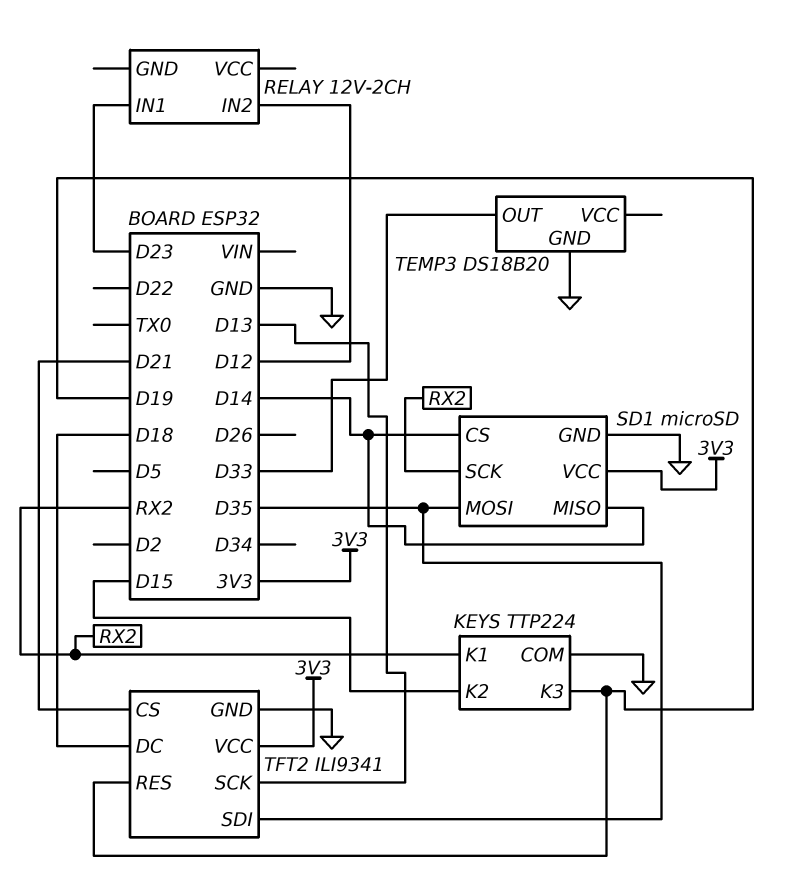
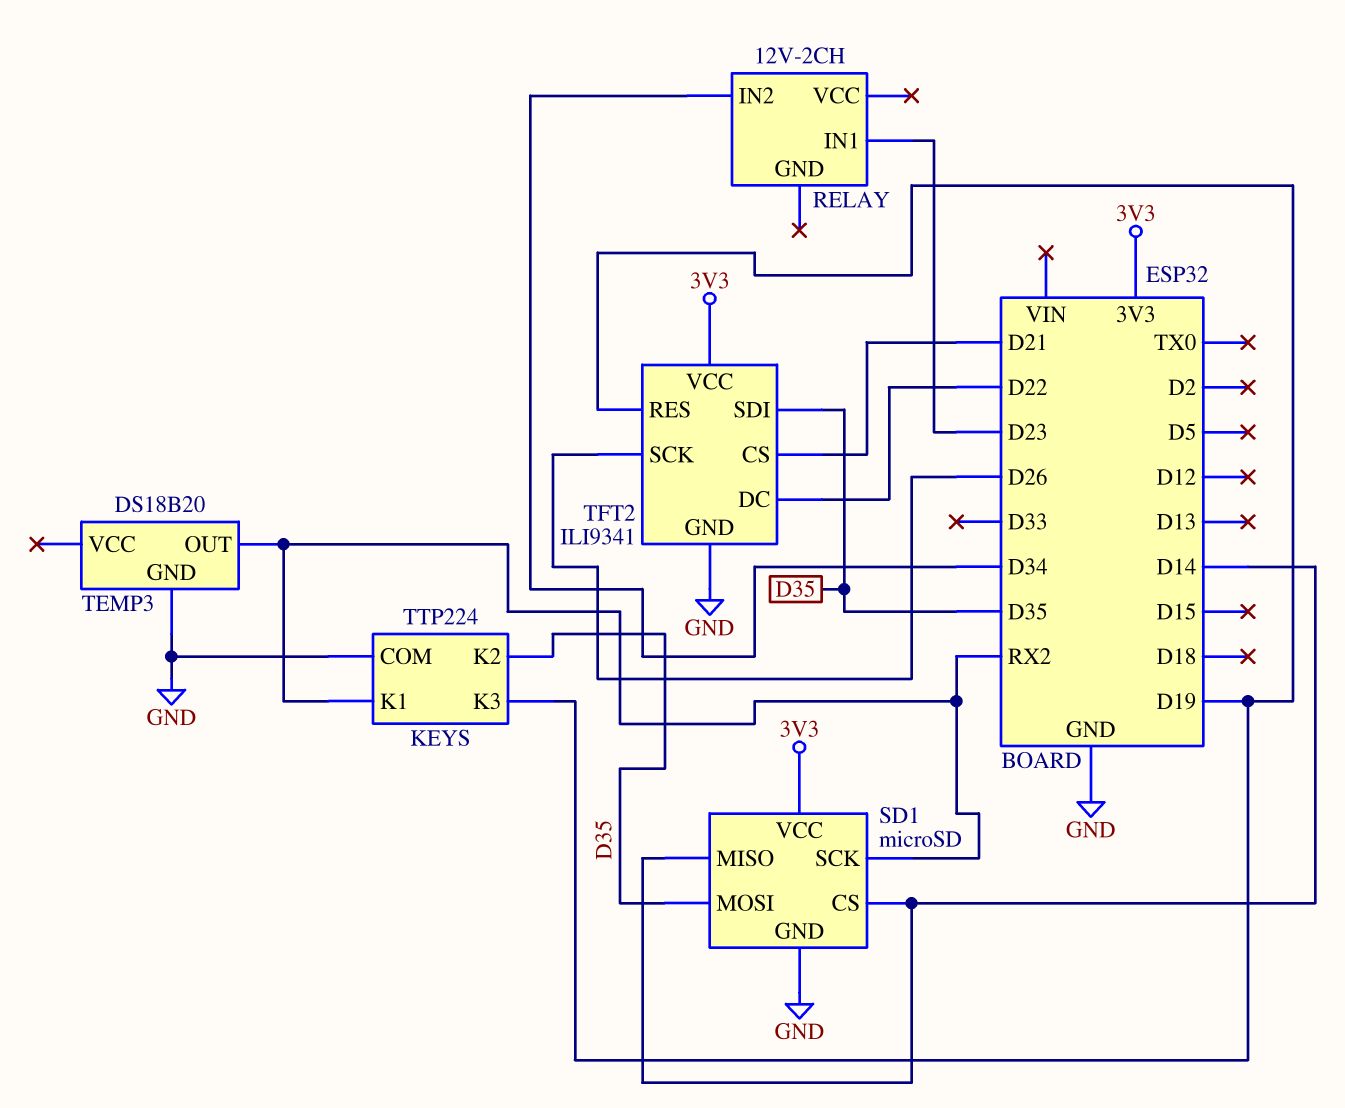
KEYS pin K2: D15 -> D35
RELAY pin IN2: D12 -> D34
TEMP3 pin OUT: D33 -> RX2
TFT2 pin DC: D18 -> D22
TFT2 pin SCK: D13 -> D26

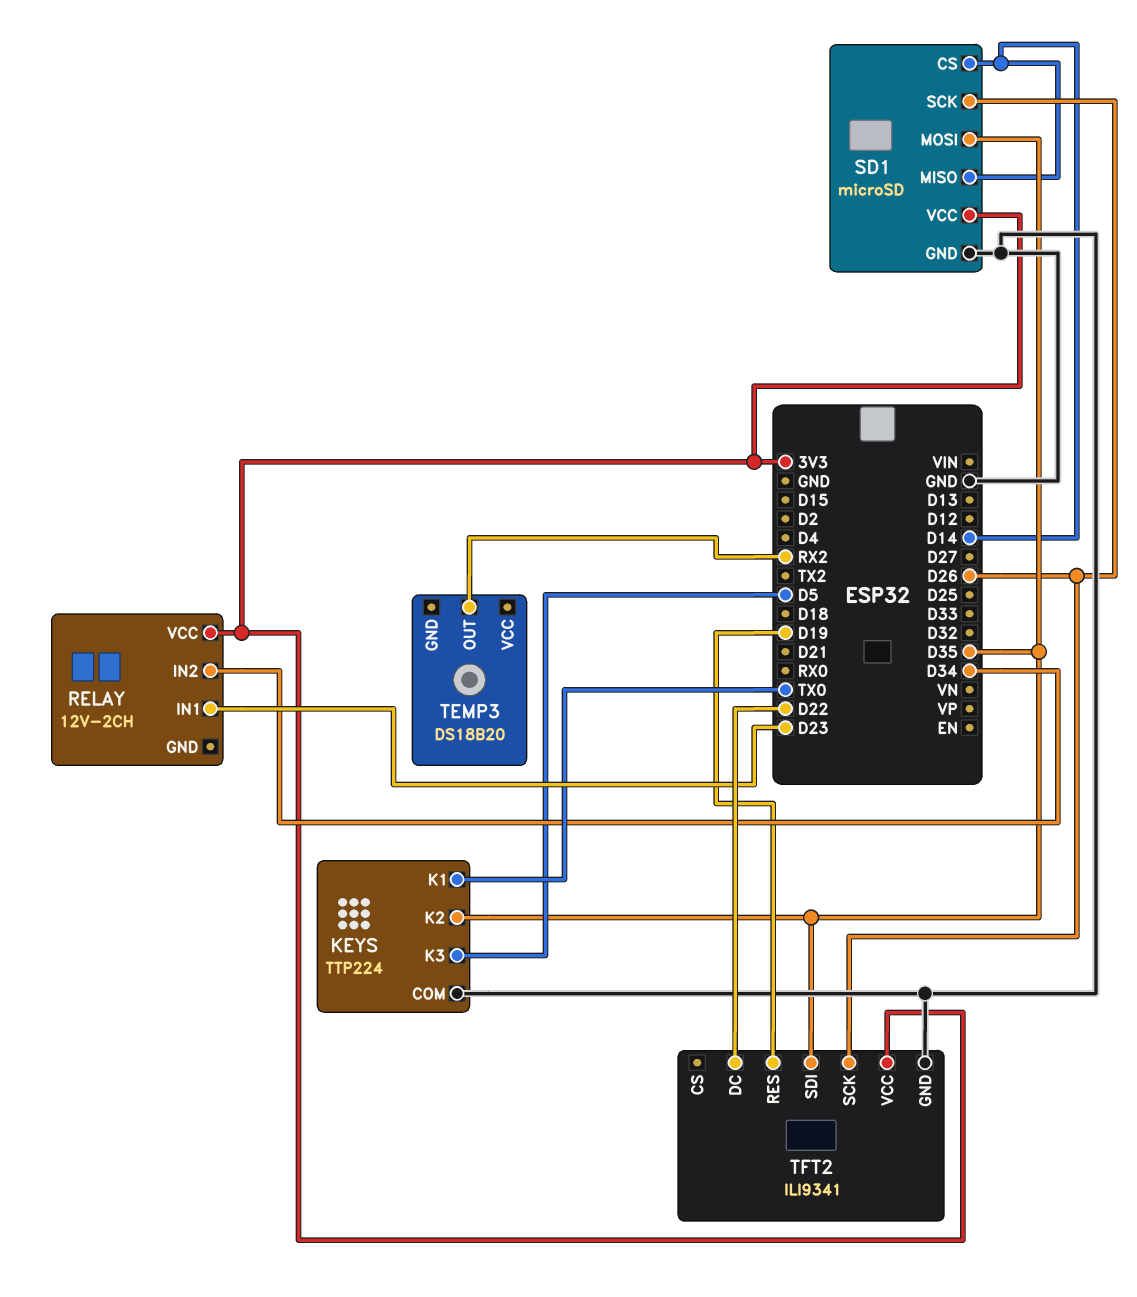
KEYS pin K1: RX2 -> TX0
KEYS pin K3: D19 -> D5
RELAY pin VCC: none -> 3V3
SD1 pin SCK: RX2 -> D26
TEMP3 pin GND: GND -> none
TFT2 pin CS: D21 -> none

